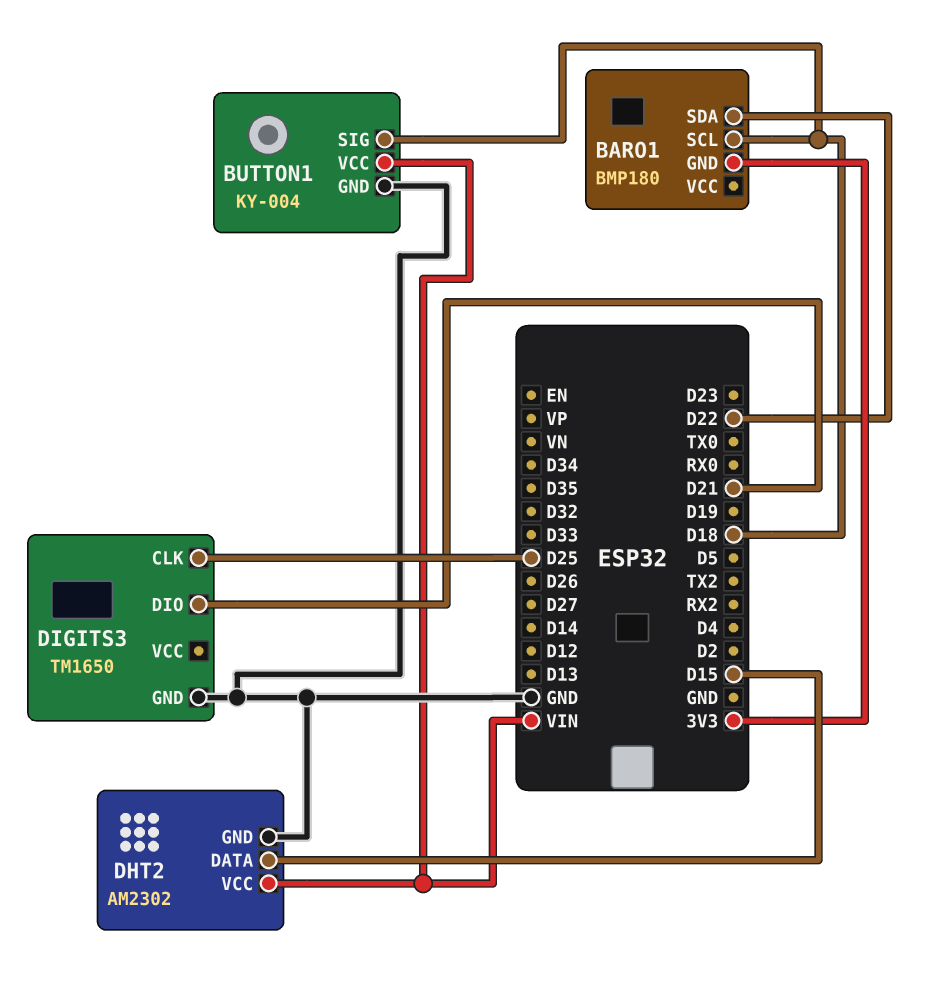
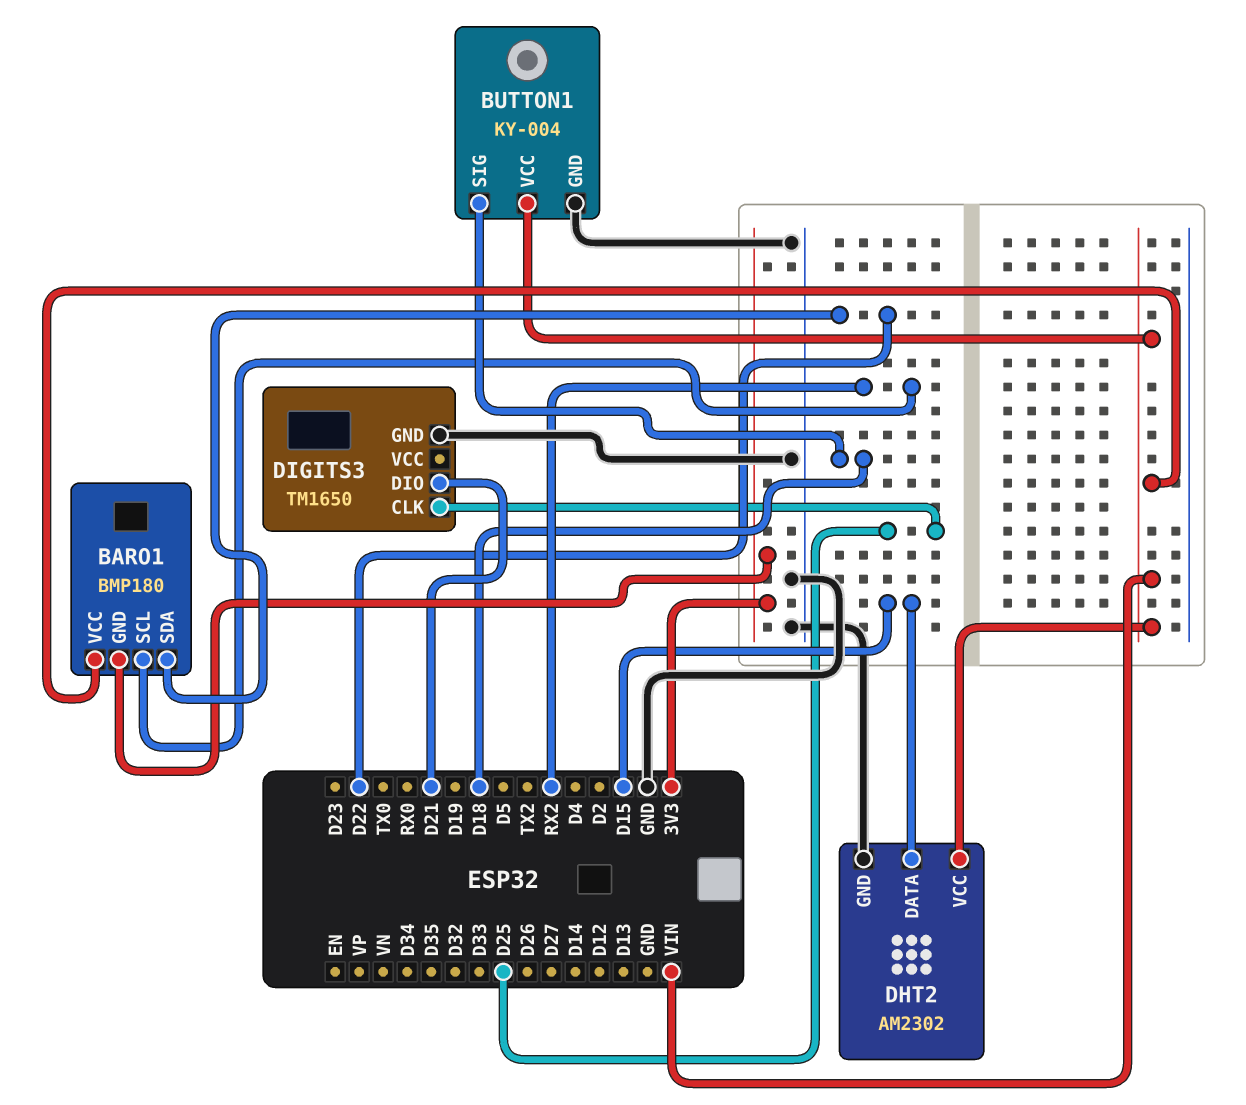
BARO1 pin SCL: D18 -> RX2
BARO1 pin VCC: none -> VIN

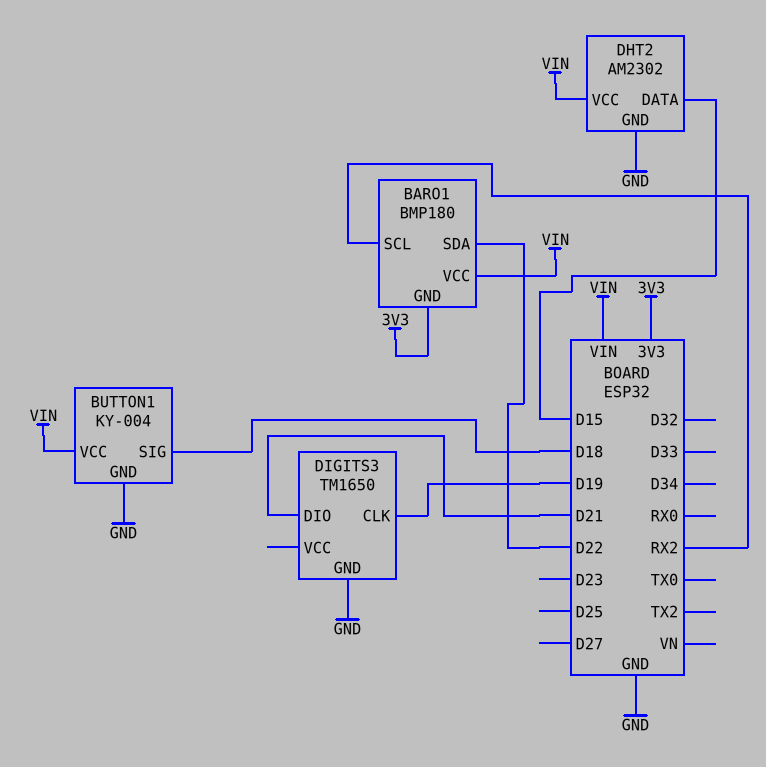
DIGITS3 pin CLK: D25 -> D19

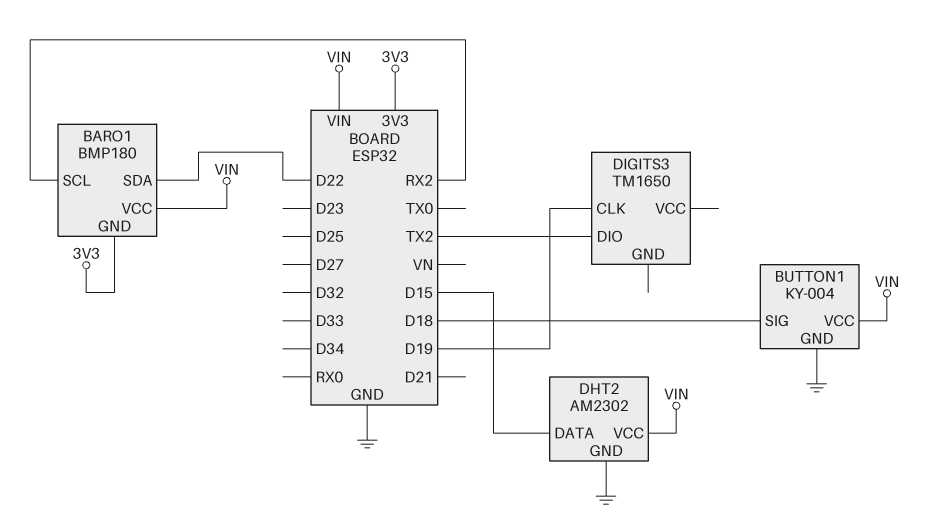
DIGITS3 pin DIO: D21 -> TX2
DIGITS3 pin GND: GND -> none

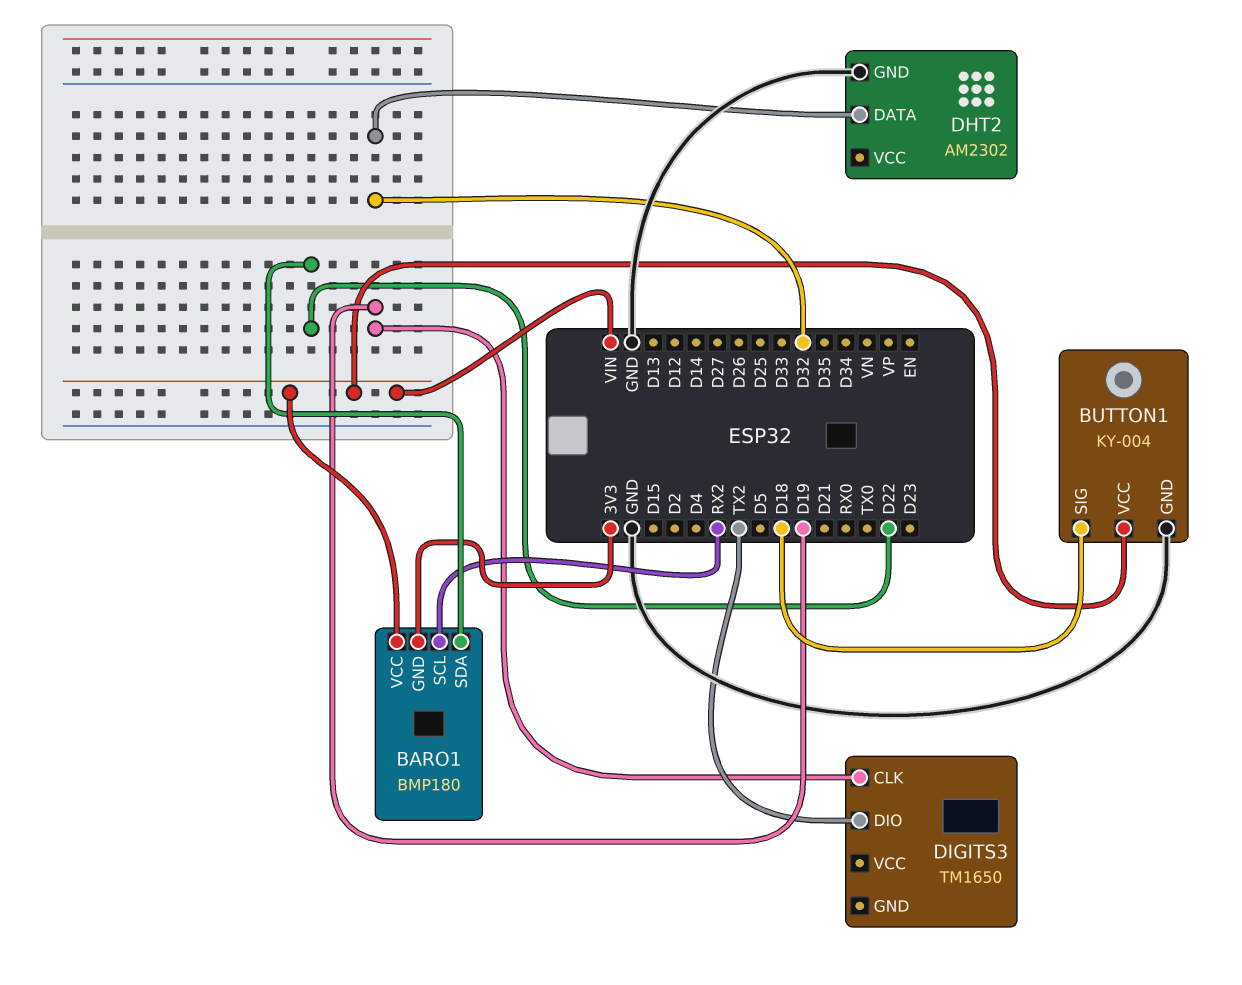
DHT2 pin DATA: D15 -> D32
DHT2 pin VCC: VIN -> none

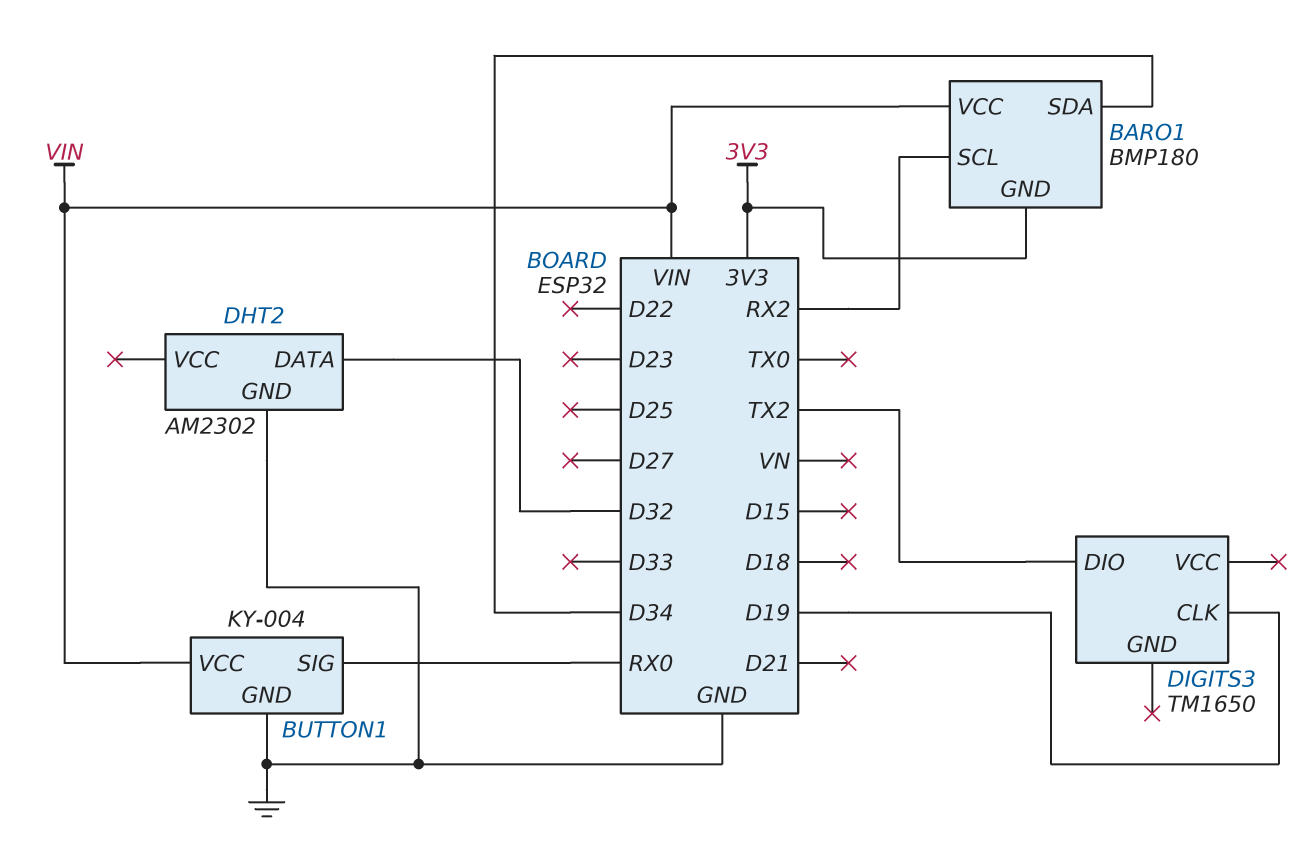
BARO1 pin SDA: D22 -> D34
BUTTON1 pin SIG: D18 -> RX0

